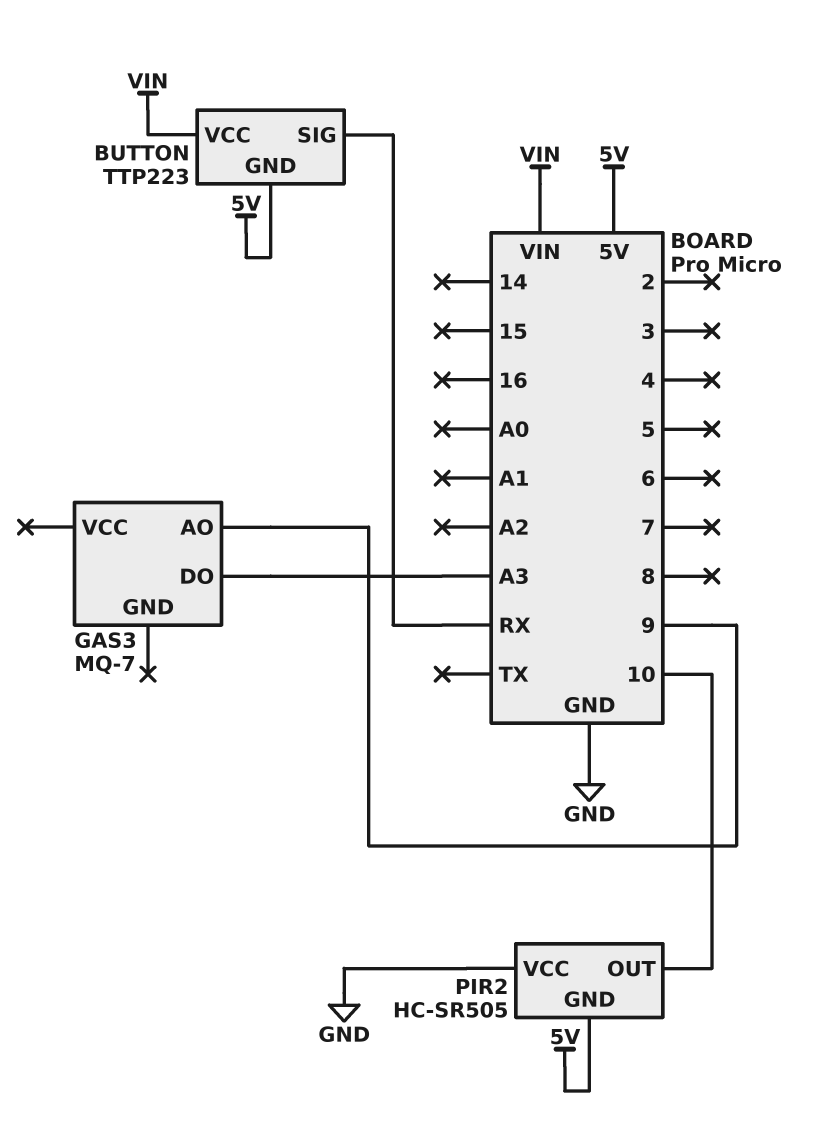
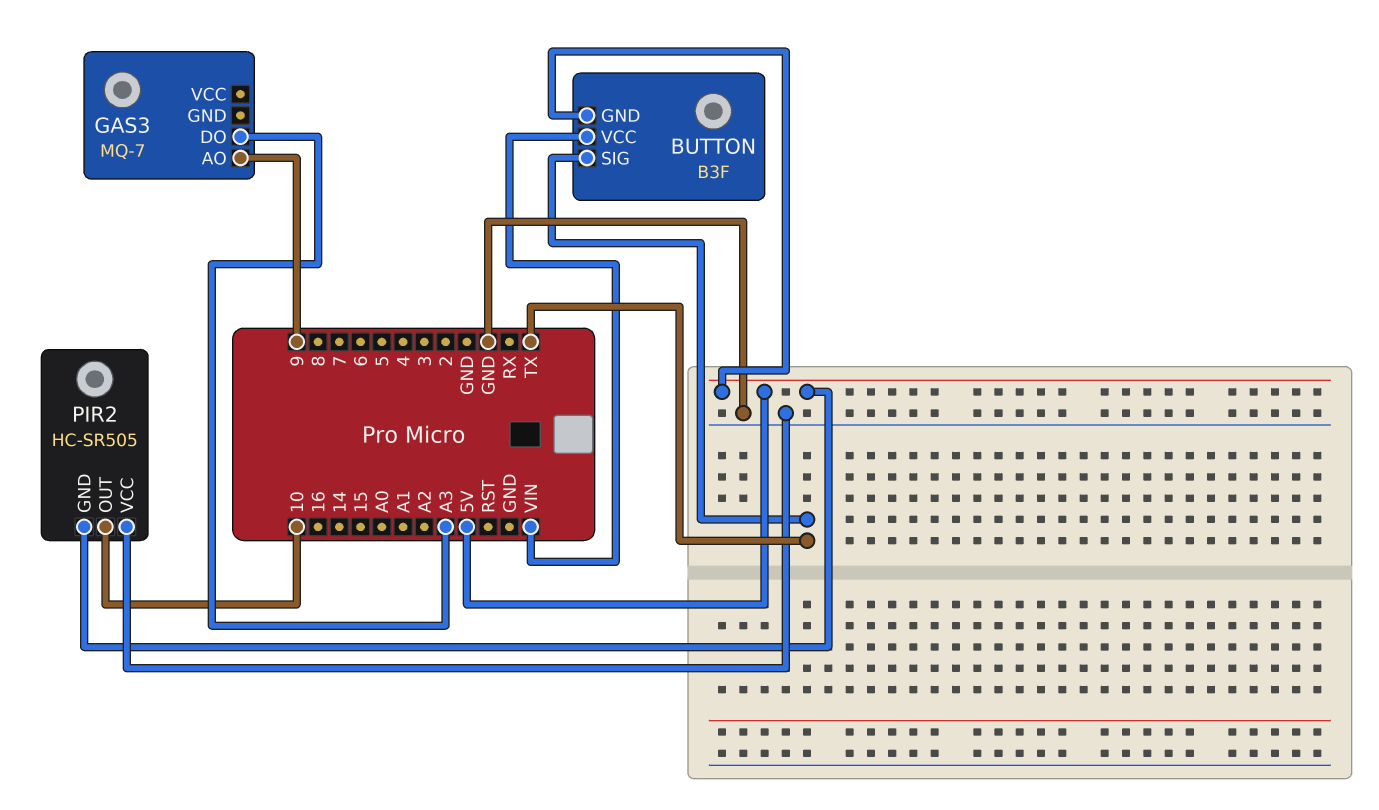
BUTTON: TTP223 -> B3F
BUTTON pin SIG: RX -> TX

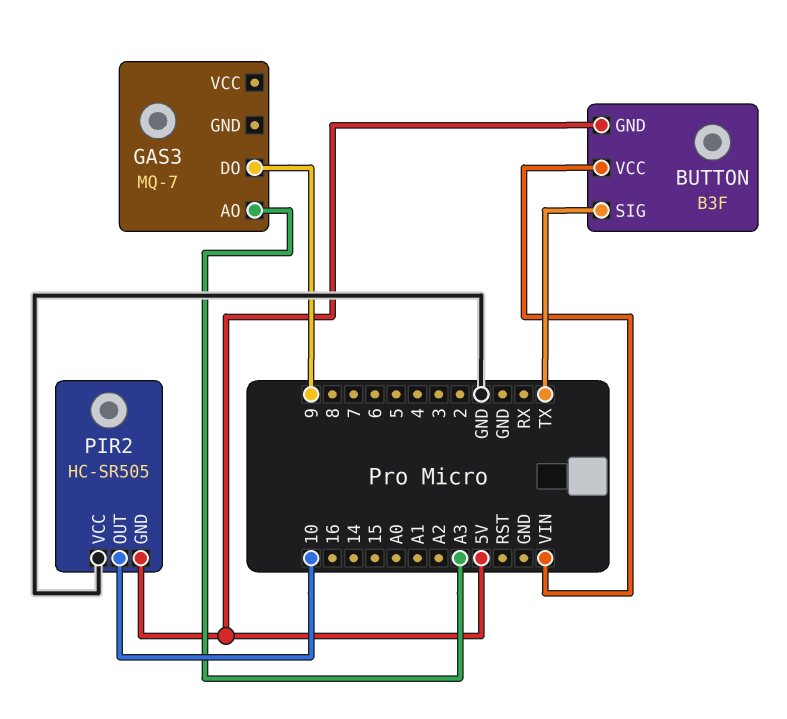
GAS3 pin AO: 9 -> A3
GAS3 pin DO: A3 -> 9

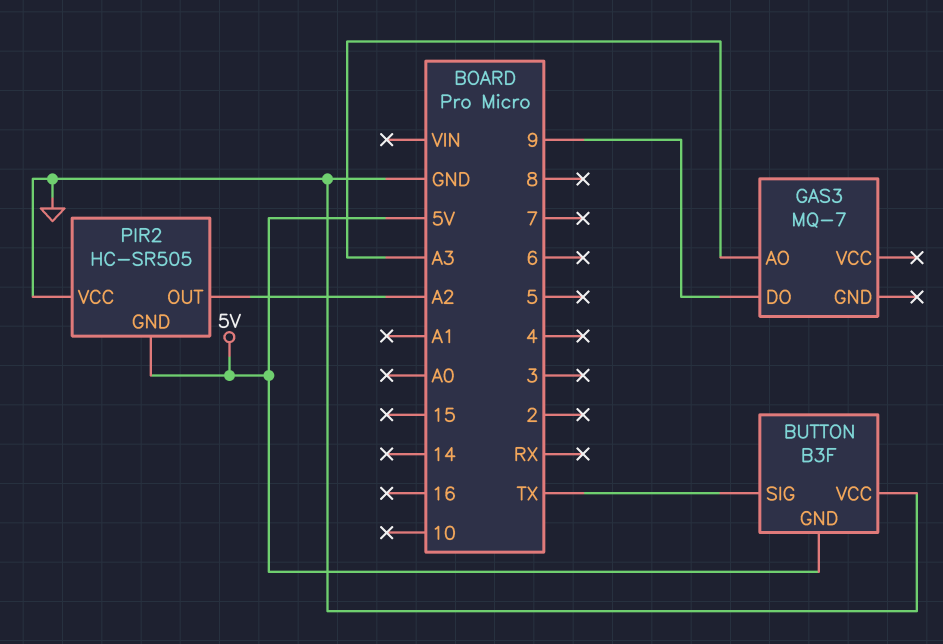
BUTTON pin VCC: VIN -> GND
PIR2 pin OUT: 10 -> A2

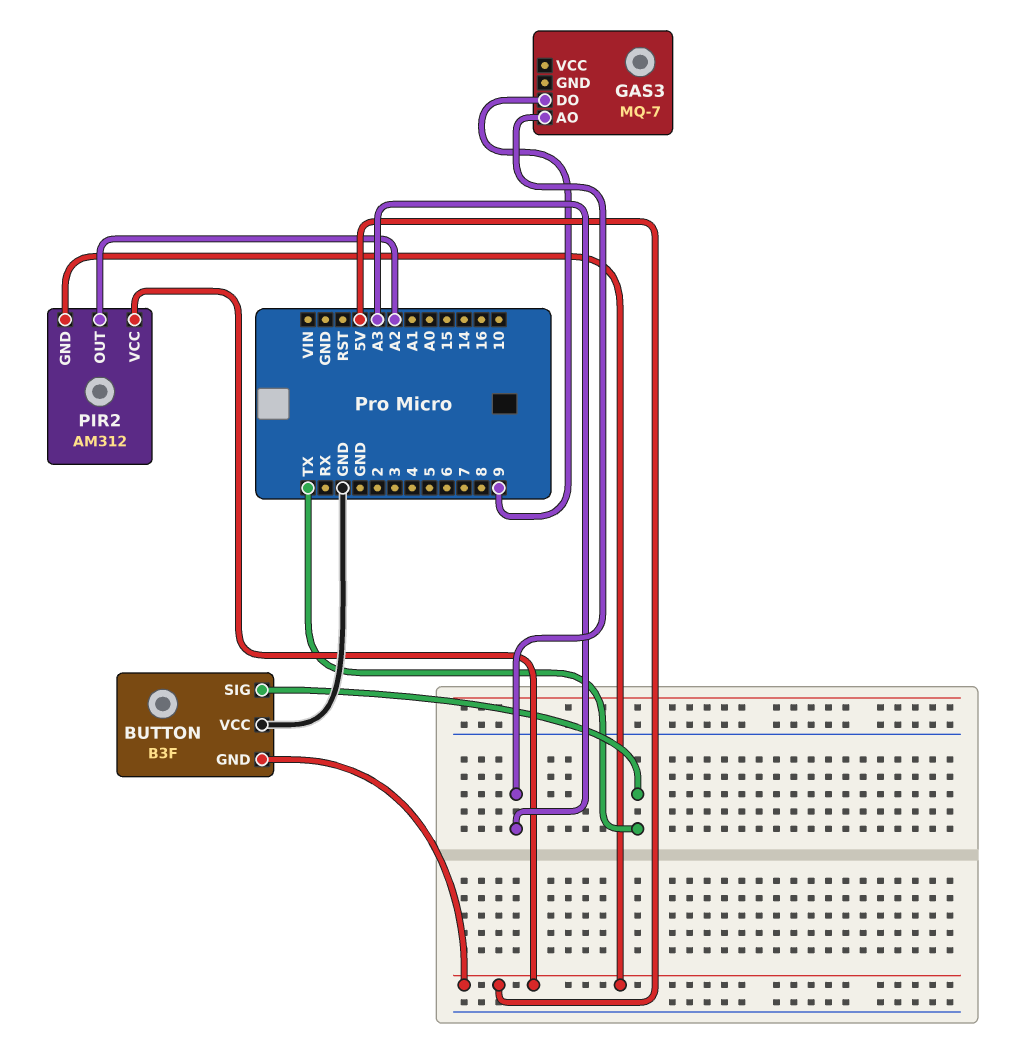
PIR2: HC-SR505 -> AM312
PIR2 pin VCC: GND -> 5V

